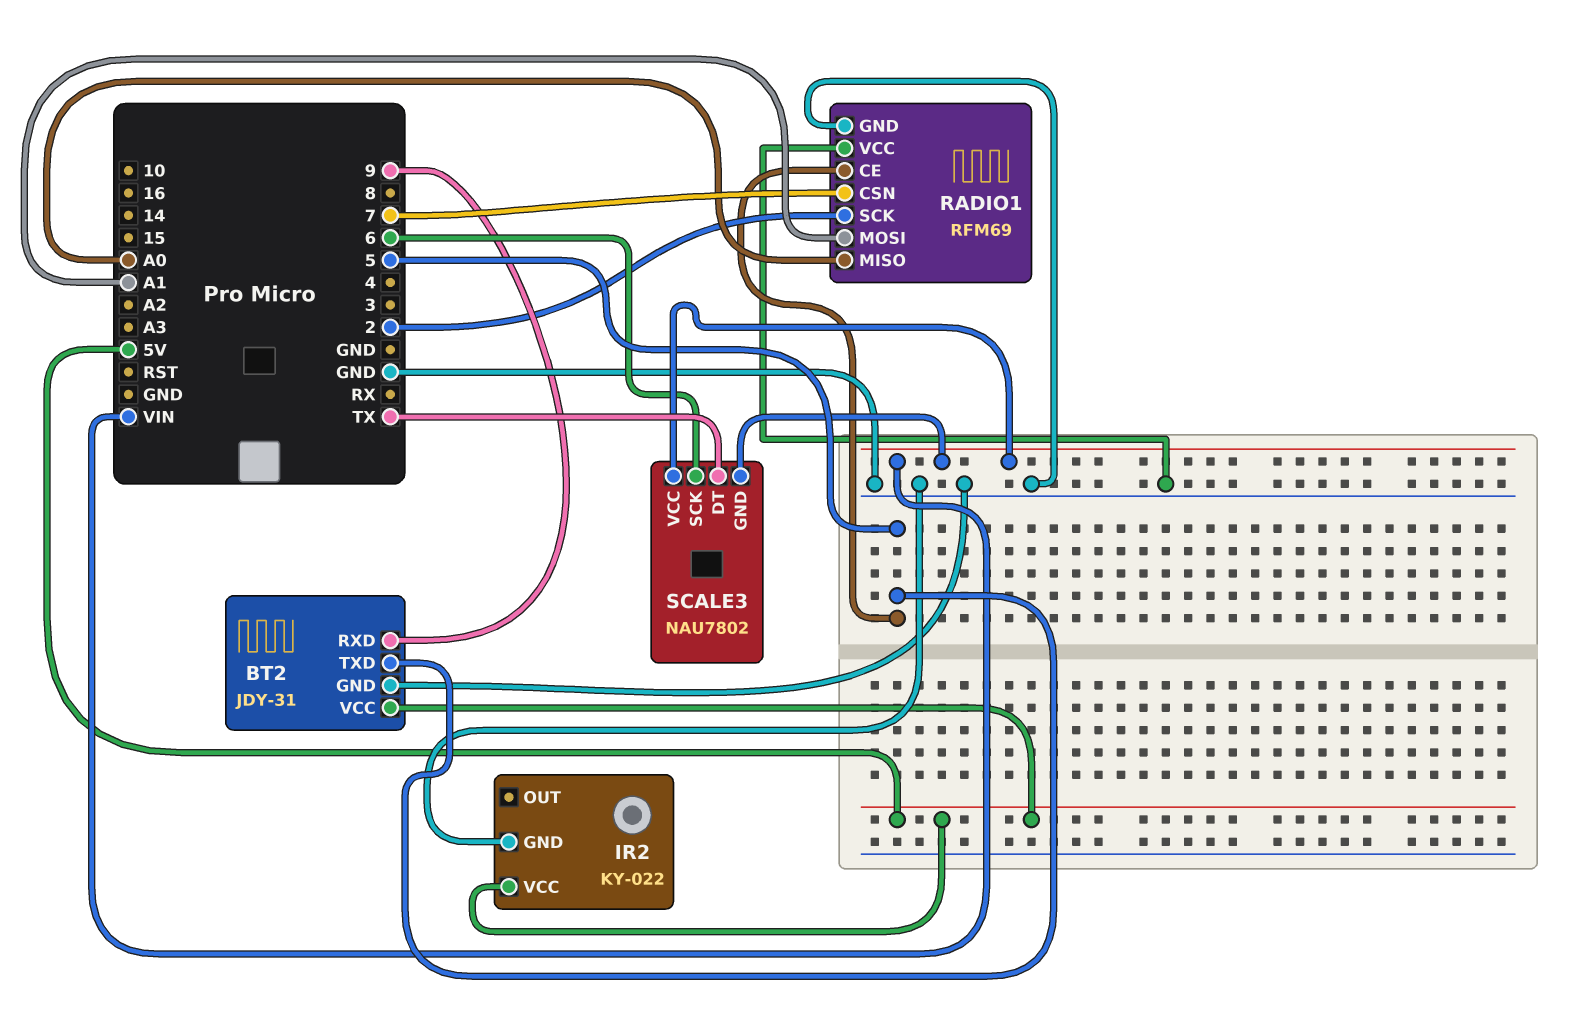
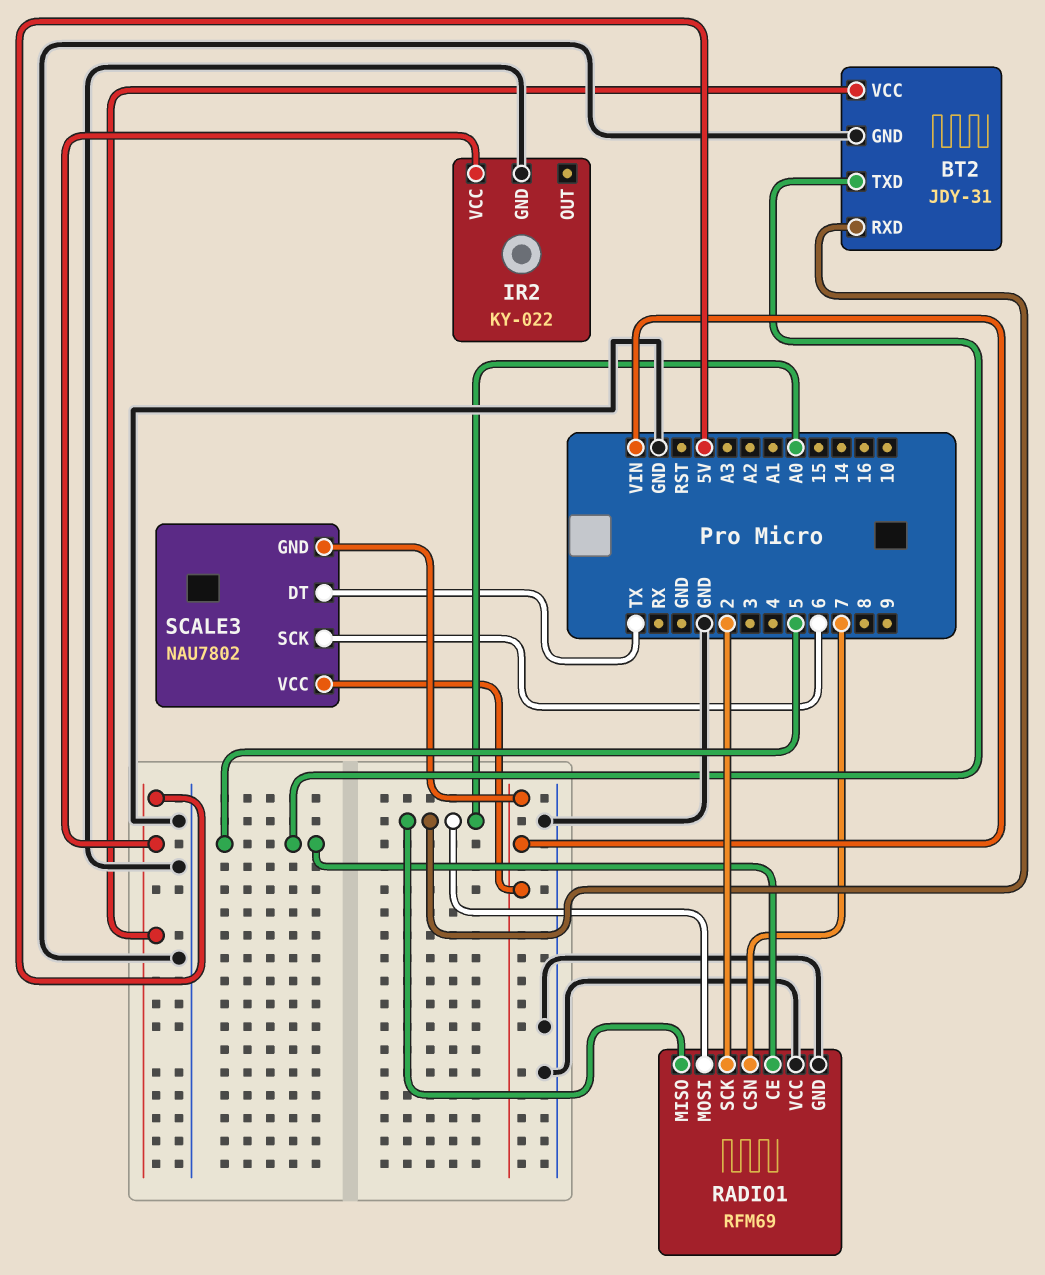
BT2 pin RXD: 9 -> A0
RADIO1 pin MOSI: A1 -> A0

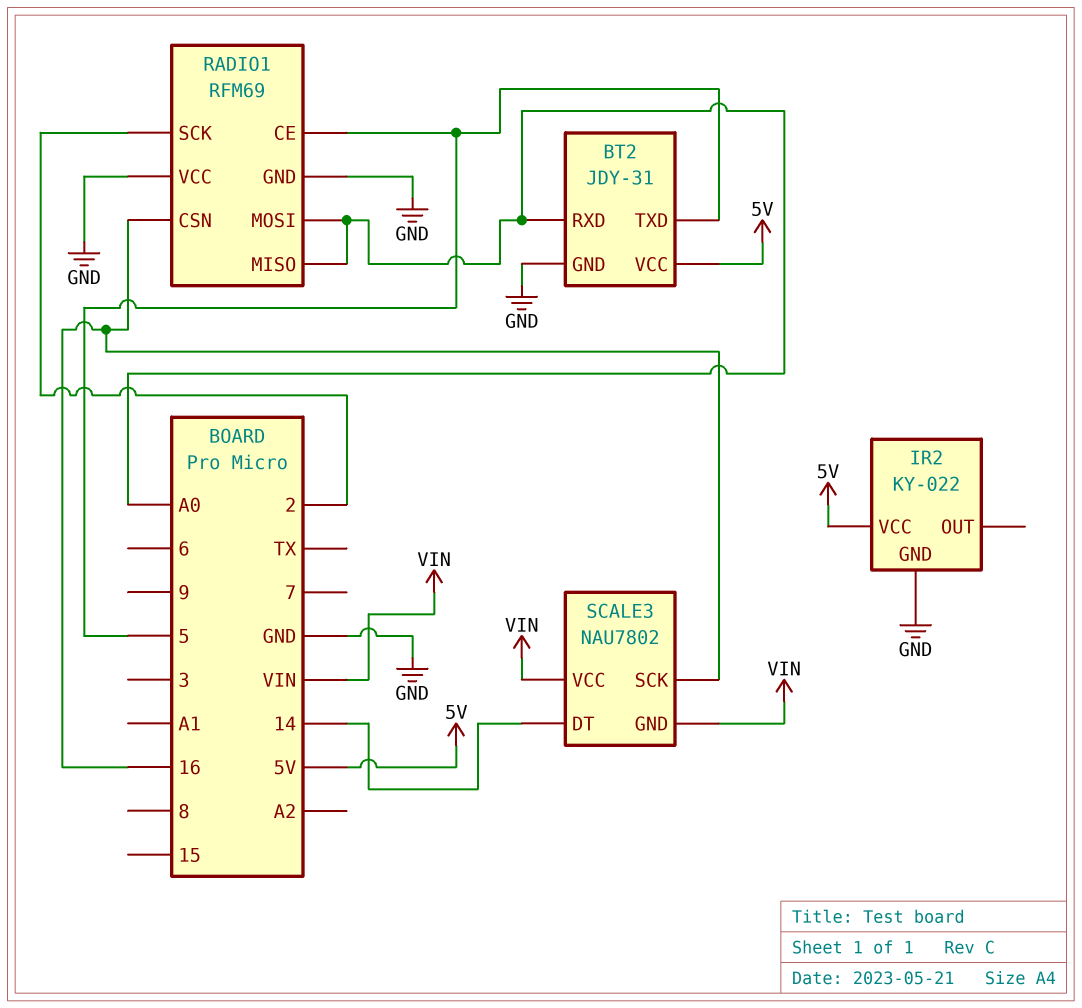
RADIO1 pin CSN: 7 -> 16
SCALE3 pin DT: TX -> 14
SCALE3 pin SCK: 6 -> 16

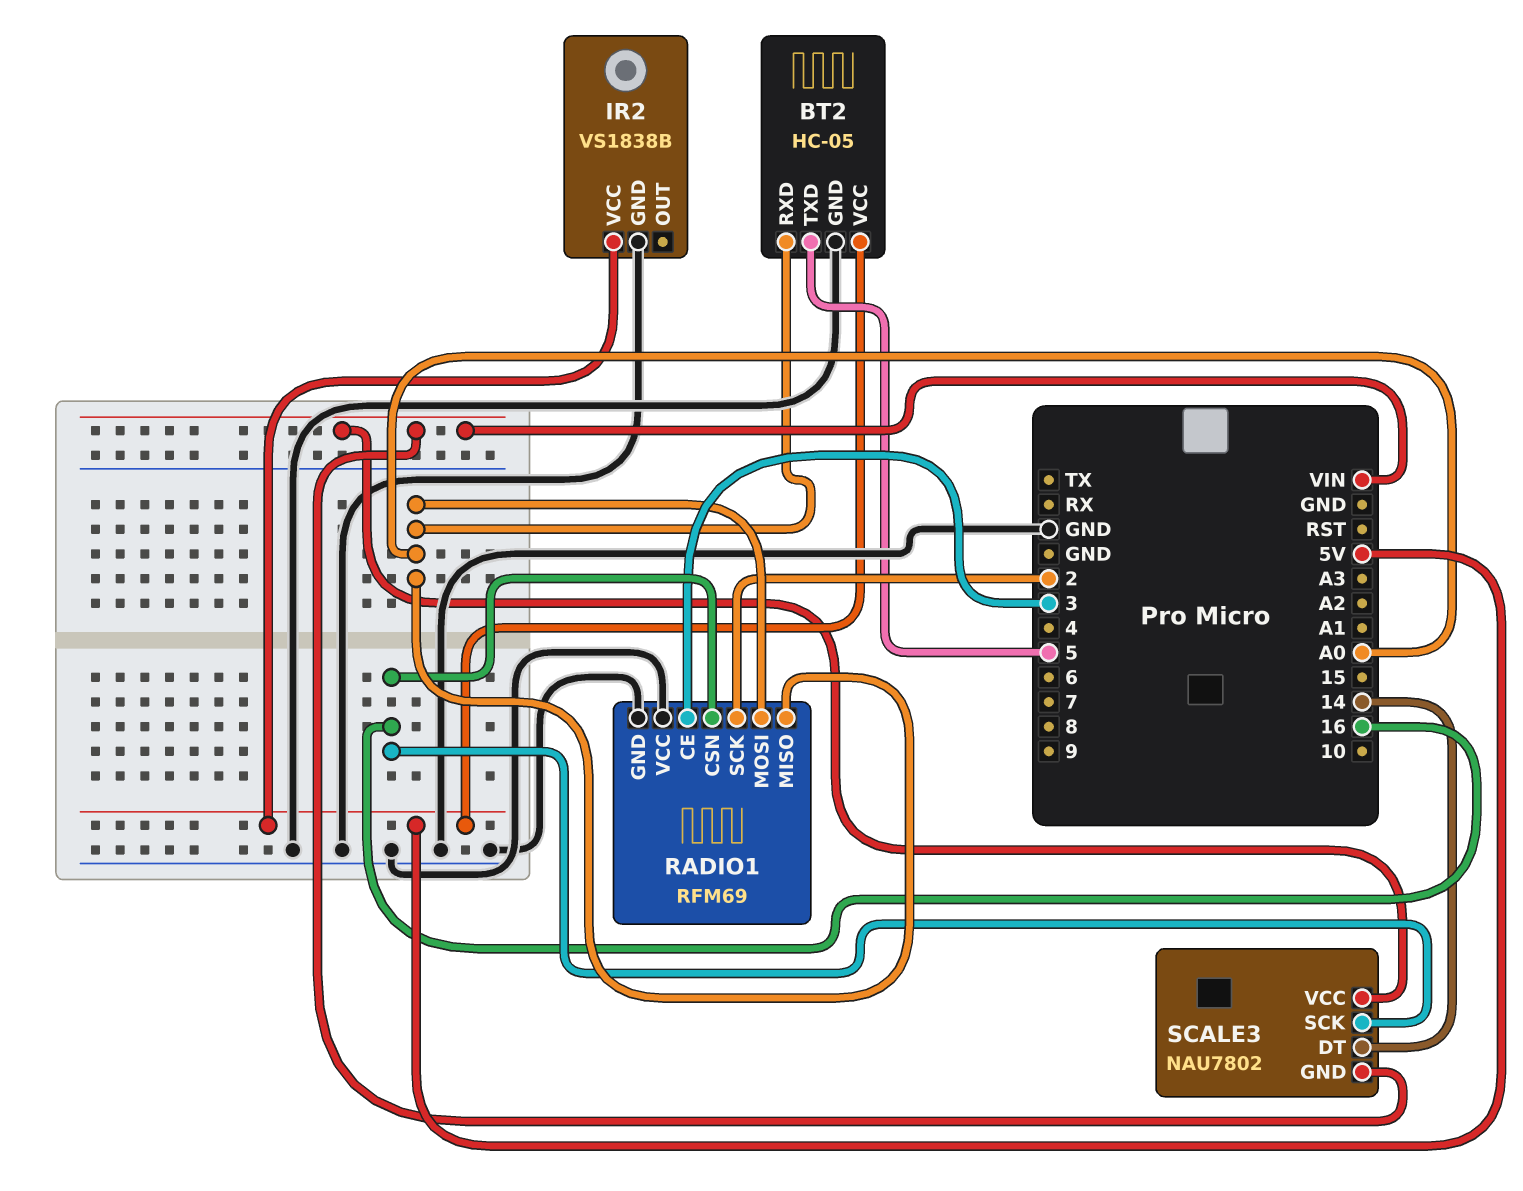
BT2: JDY-31 -> HC-05
IR2: KY-022 -> VS1838B
RADIO1 pin CE: 5 -> 3

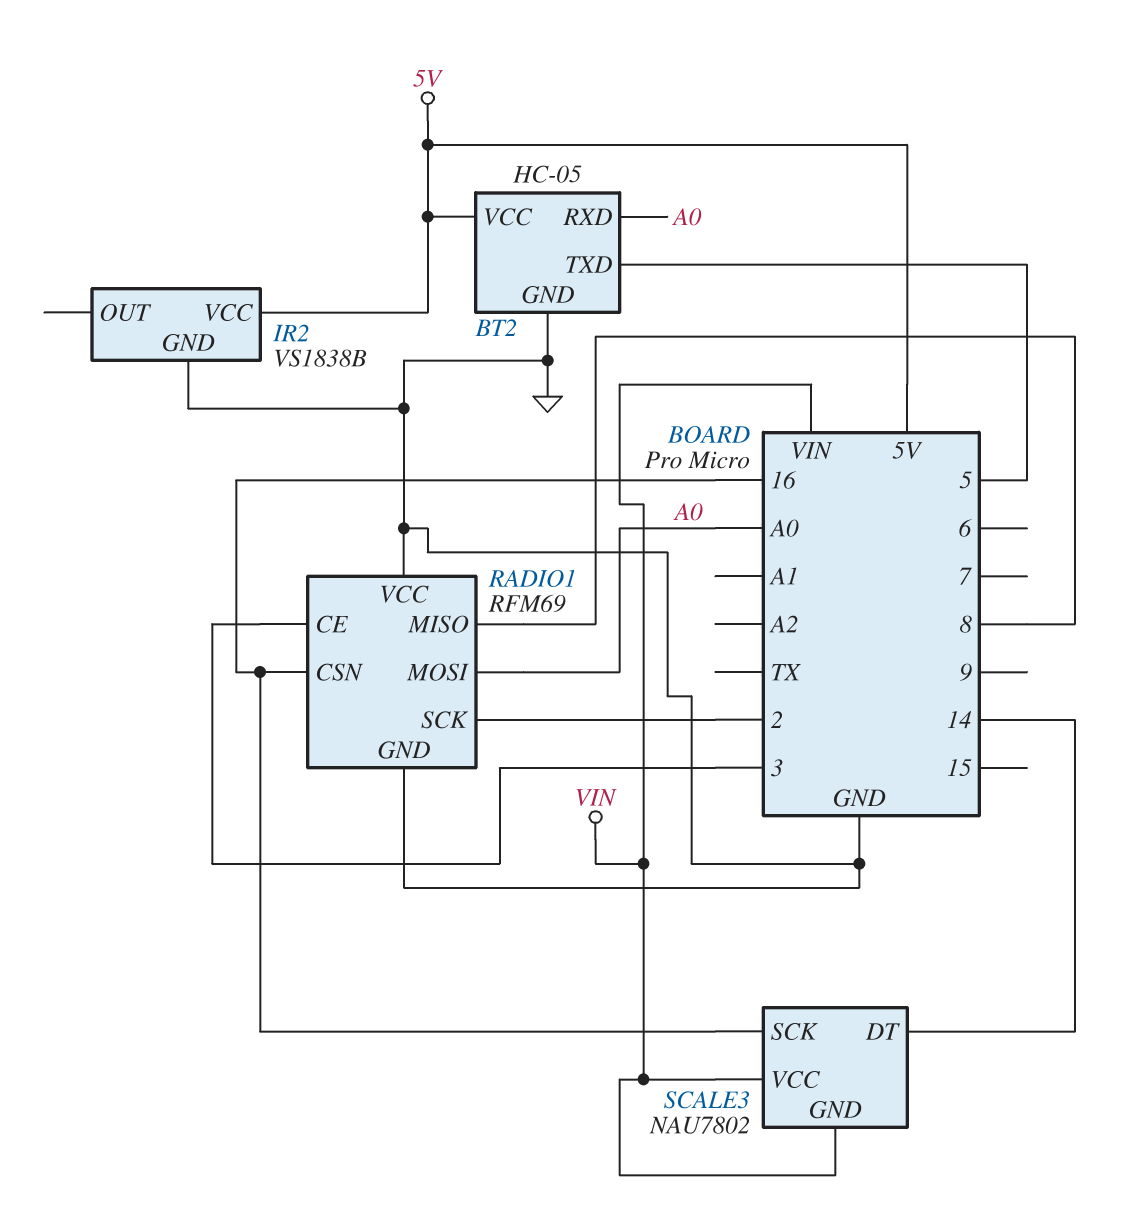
RADIO1 pin MISO: A0 -> 8

